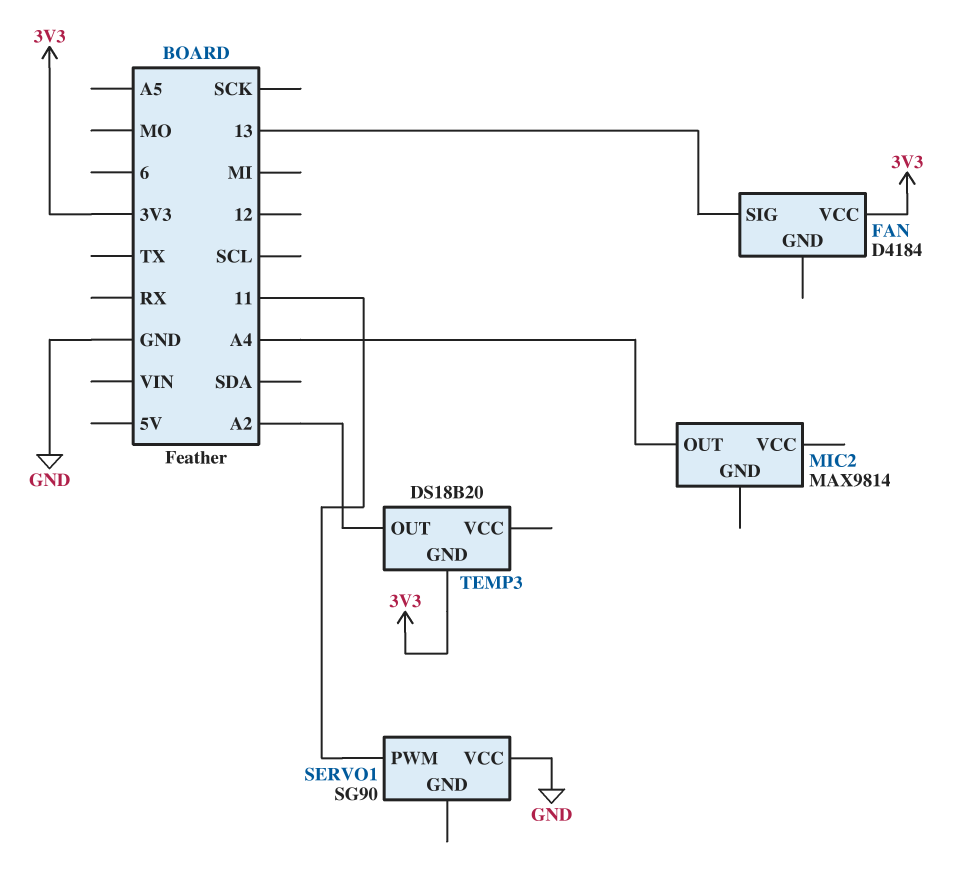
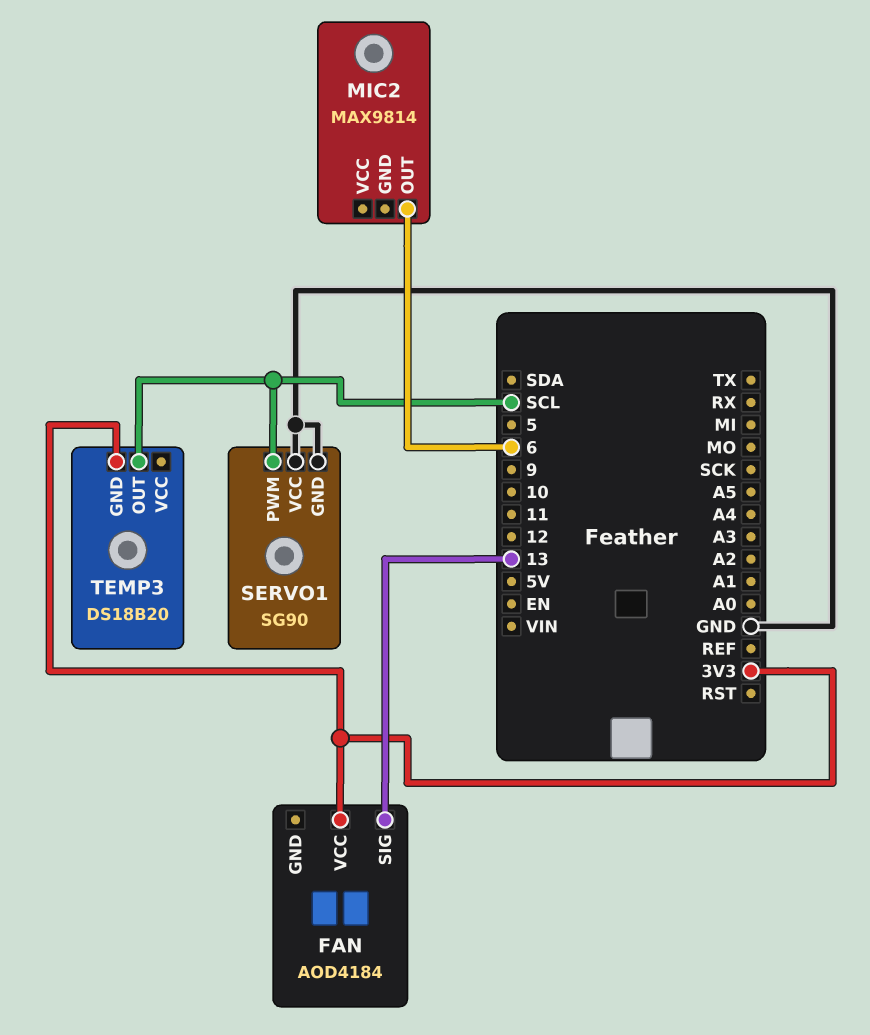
FAN: D4184 -> AOD4184
MIC2 pin OUT: A4 -> 6
SERVO1 pin GND: none -> GND
SERVO1 pin PWM: 11 -> SCL
TEMP3 pin OUT: A2 -> SCL

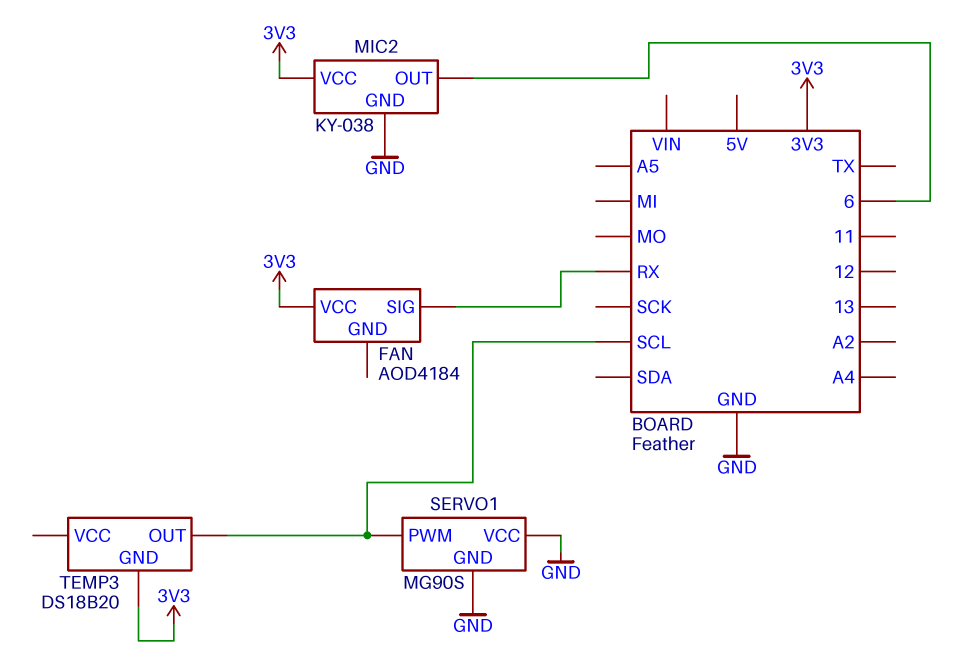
FAN pin SIG: 13 -> RX
MIC2: MAX9814 -> KY-038
MIC2 pin GND: none -> GND
MIC2 pin VCC: none -> 3V3
SERVO1: SG90 -> MG90S

